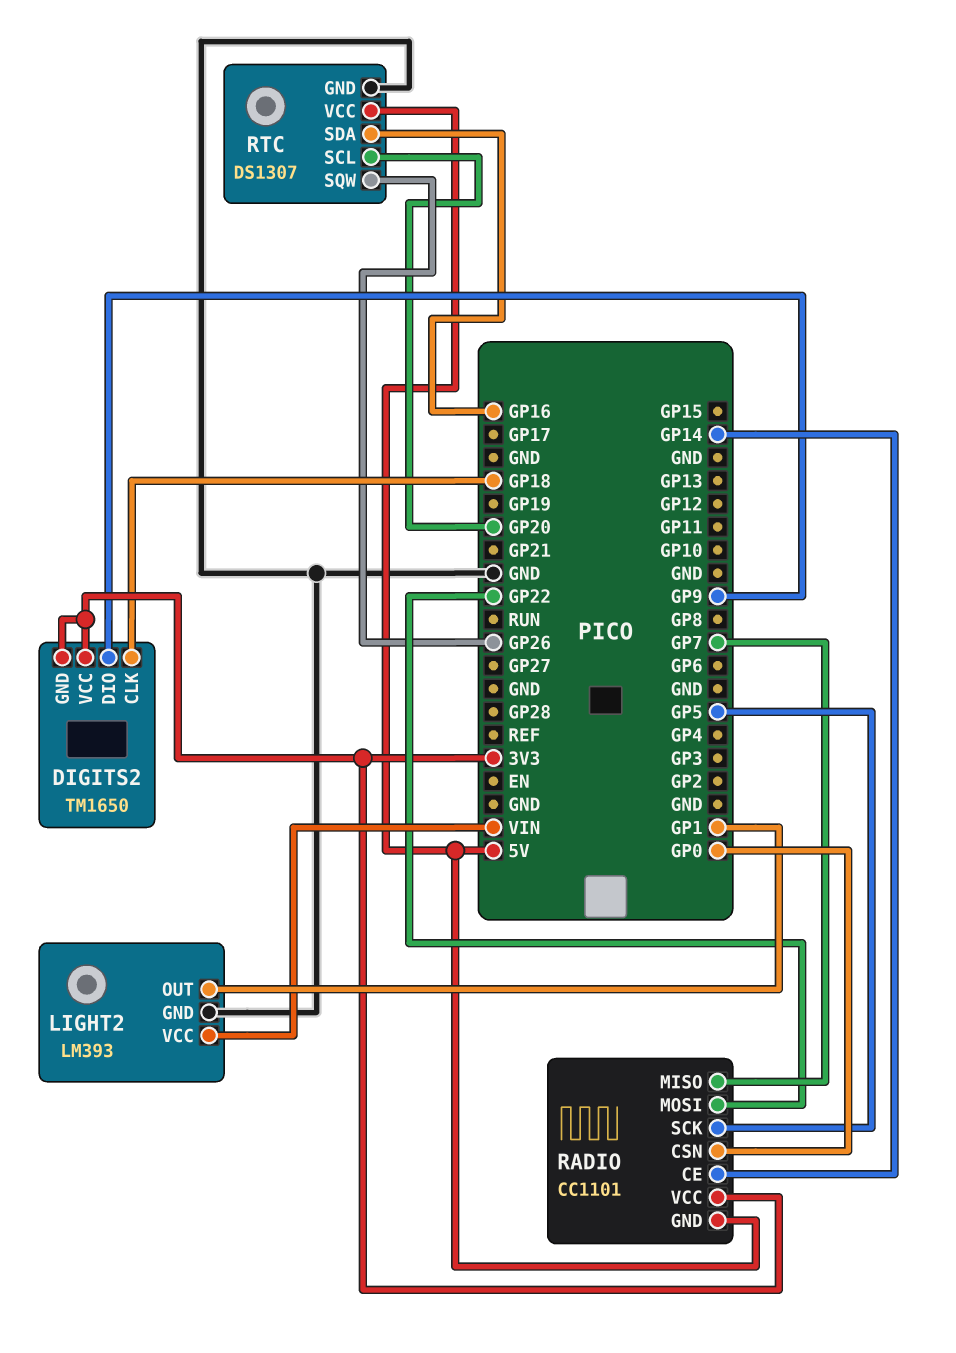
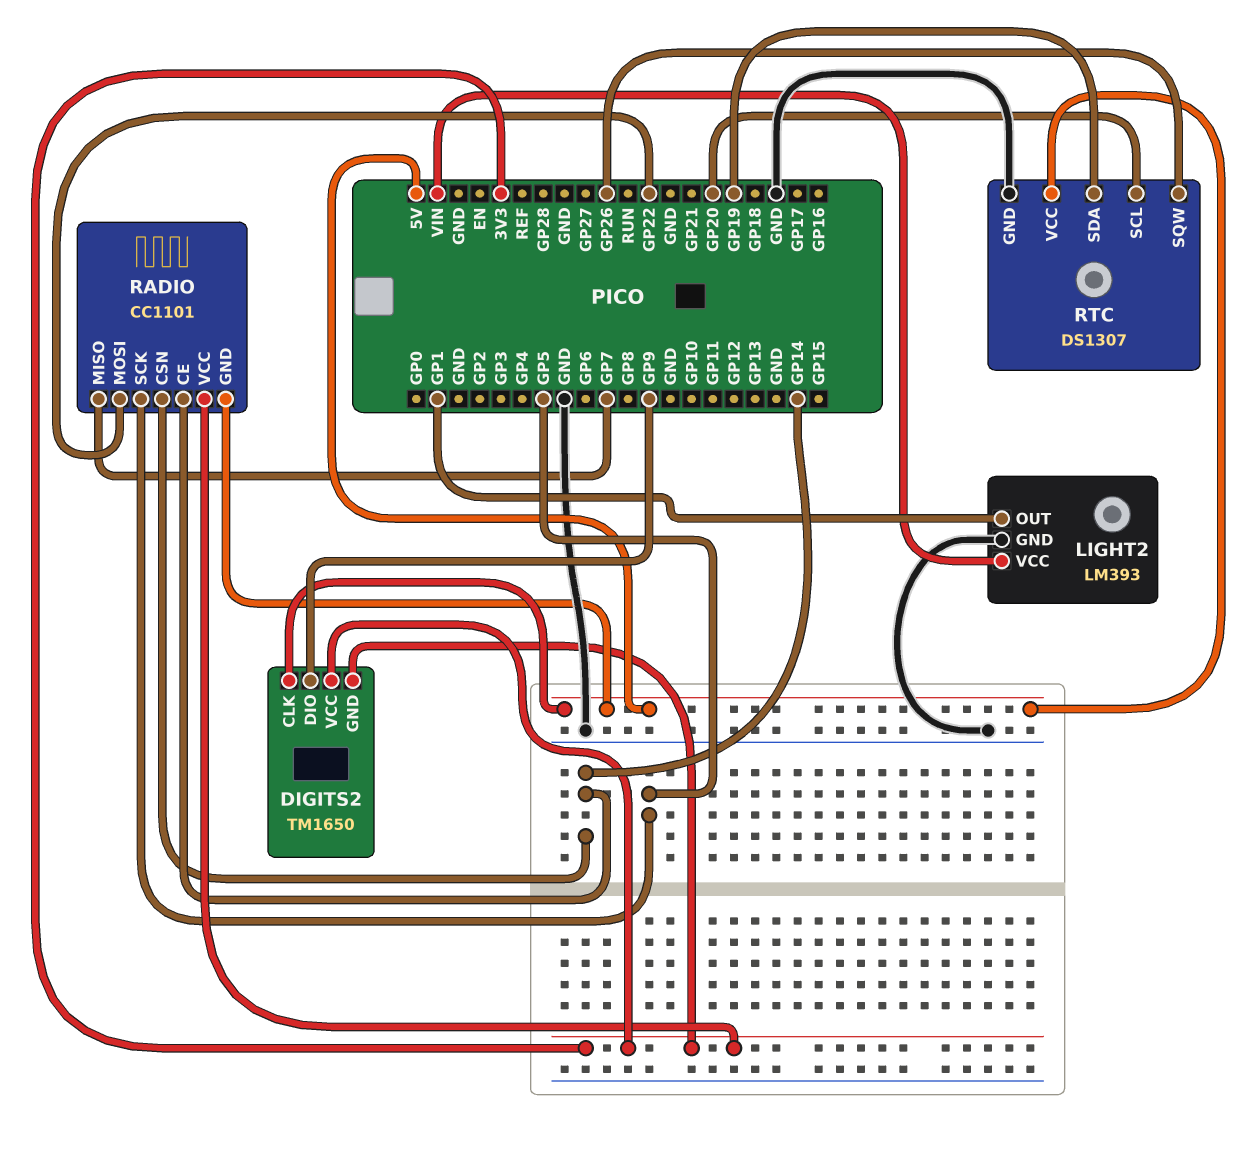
DIGITS2 pin CLK: GP18 -> 5V
RADIO pin CSN: GP0 -> GP14
RTC pin SDA: GP16 -> GP19

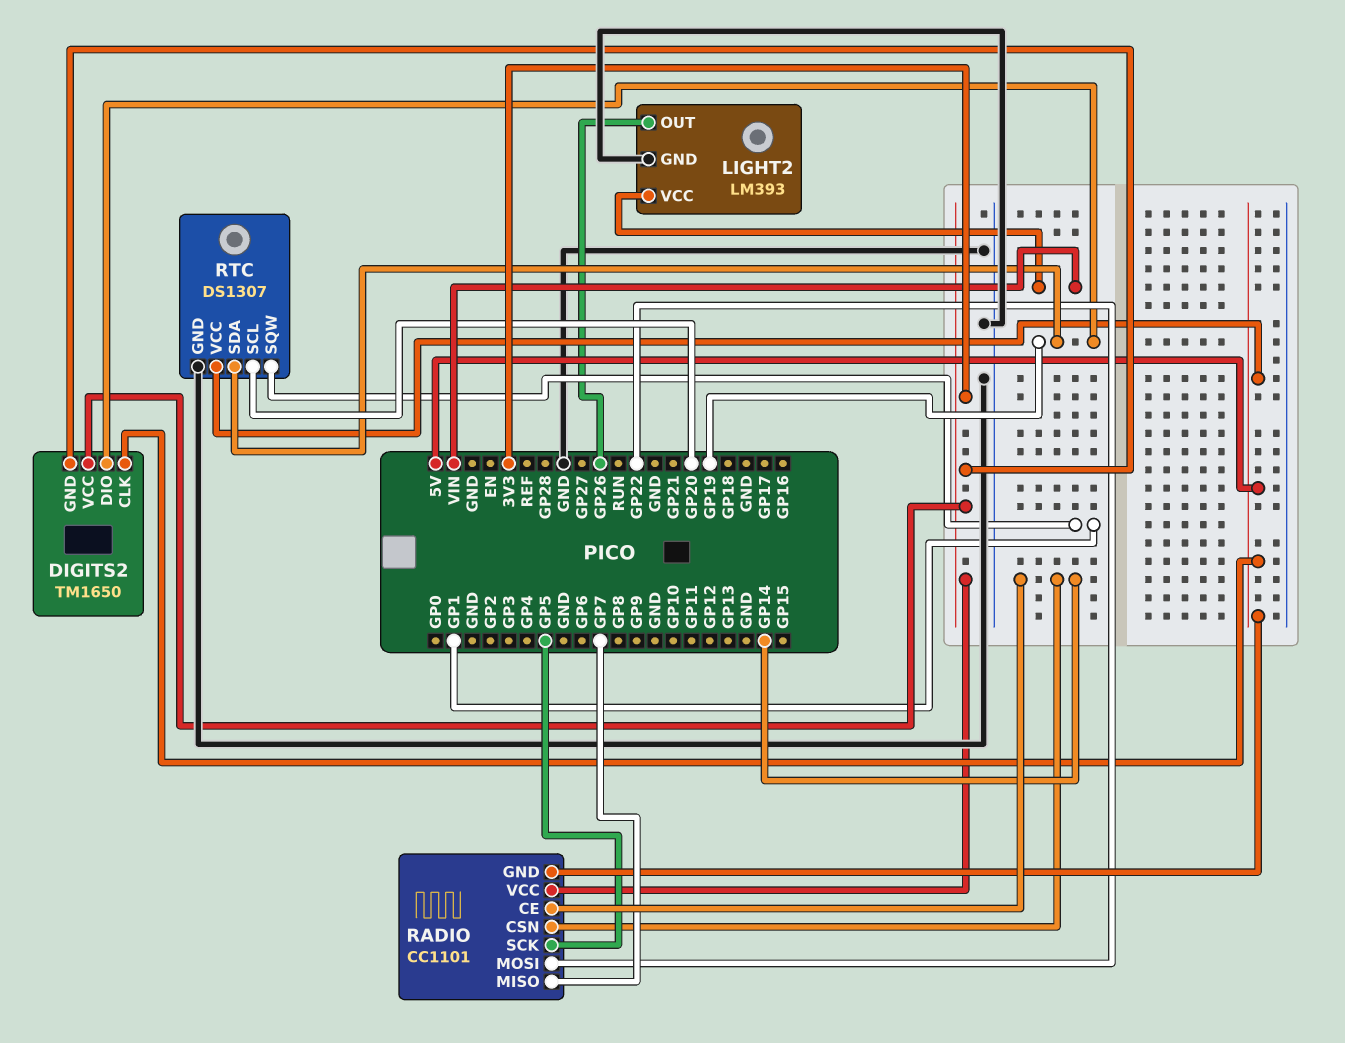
DIGITS2 pin DIO: GP9 -> GP19
LIGHT2 pin OUT: GP1 -> GP26
RTC pin SQW: GP26 -> GP1

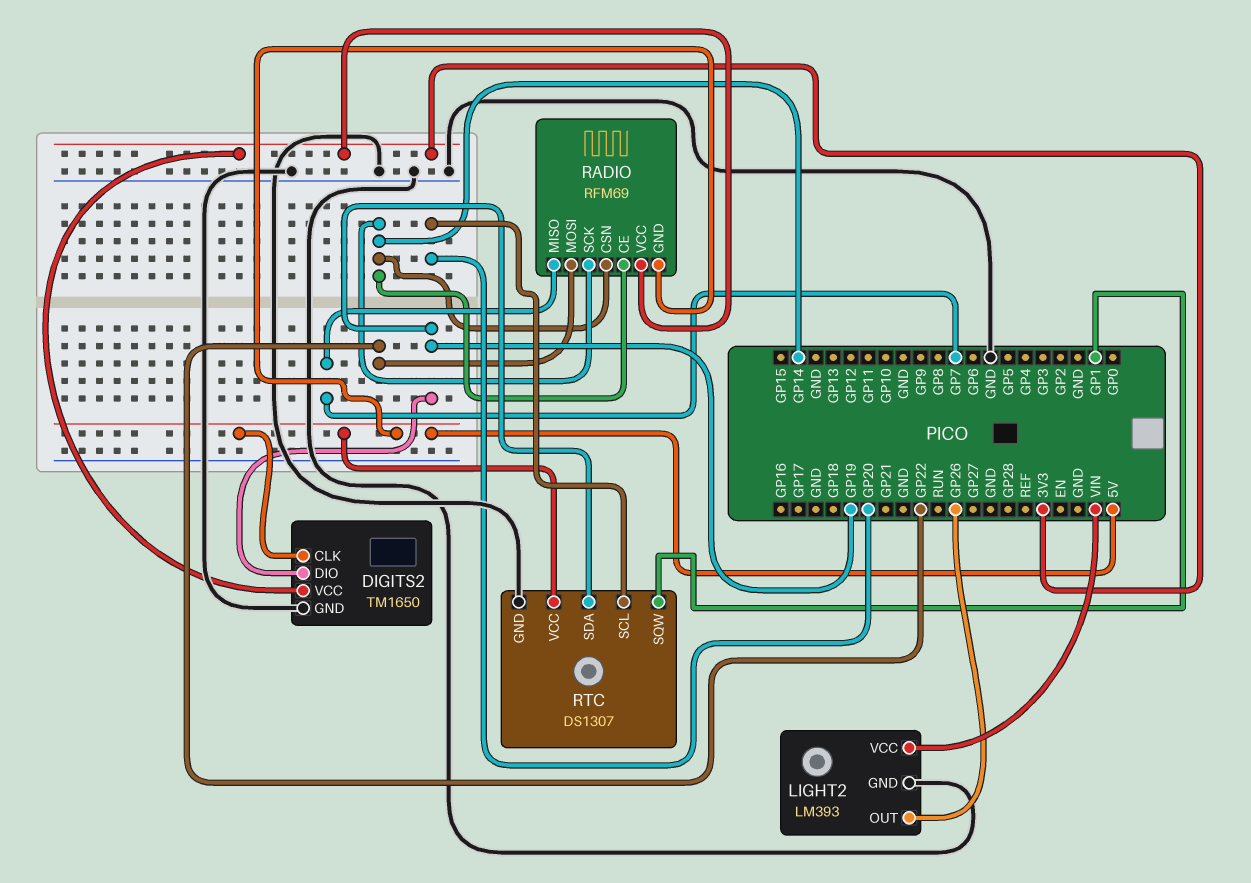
DIGITS2 pin GND: 3V3 -> GND
RADIO: CC1101 -> RFM69
RADIO pin SCK: GP5 -> GP14

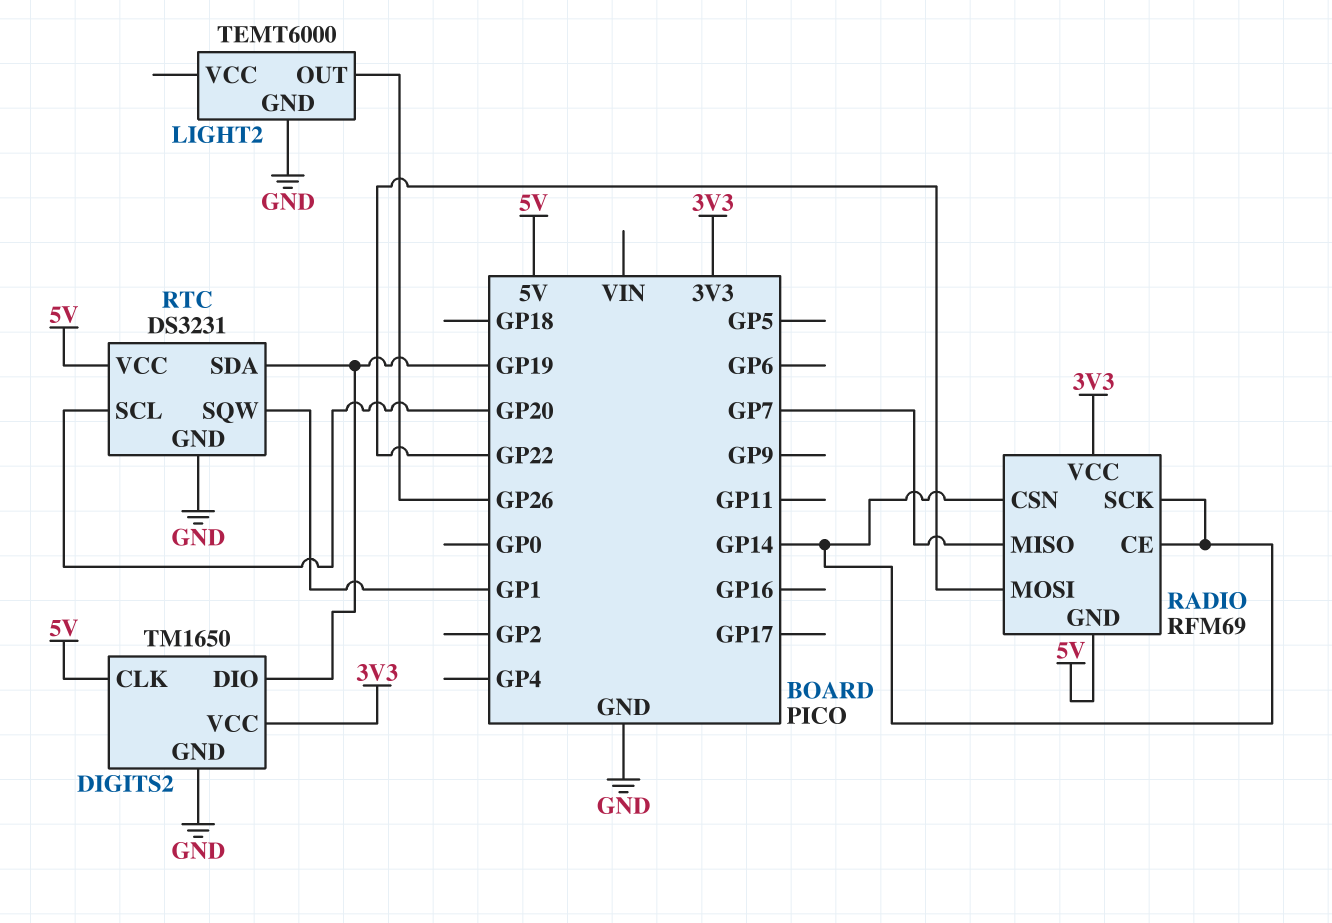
LIGHT2: LM393 -> TEMT6000
LIGHT2 pin VCC: VIN -> none
RTC: DS1307 -> DS3231

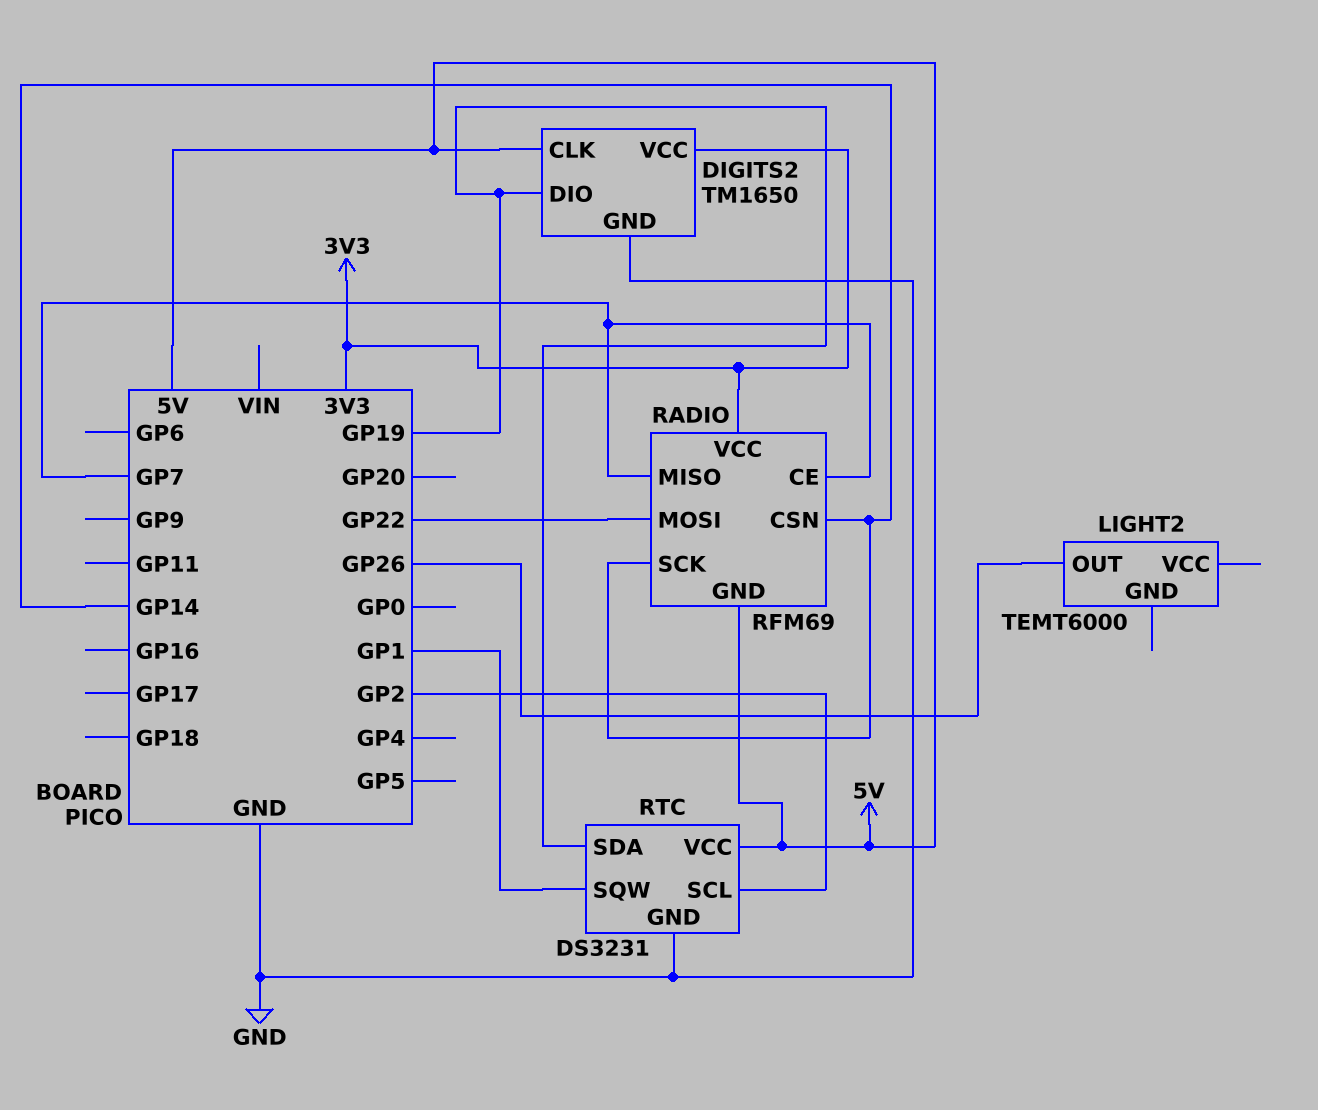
LIGHT2 pin GND: GND -> none
RADIO pin CE: GP14 -> GP7
RTC pin SCL: GP20 -> GP2

